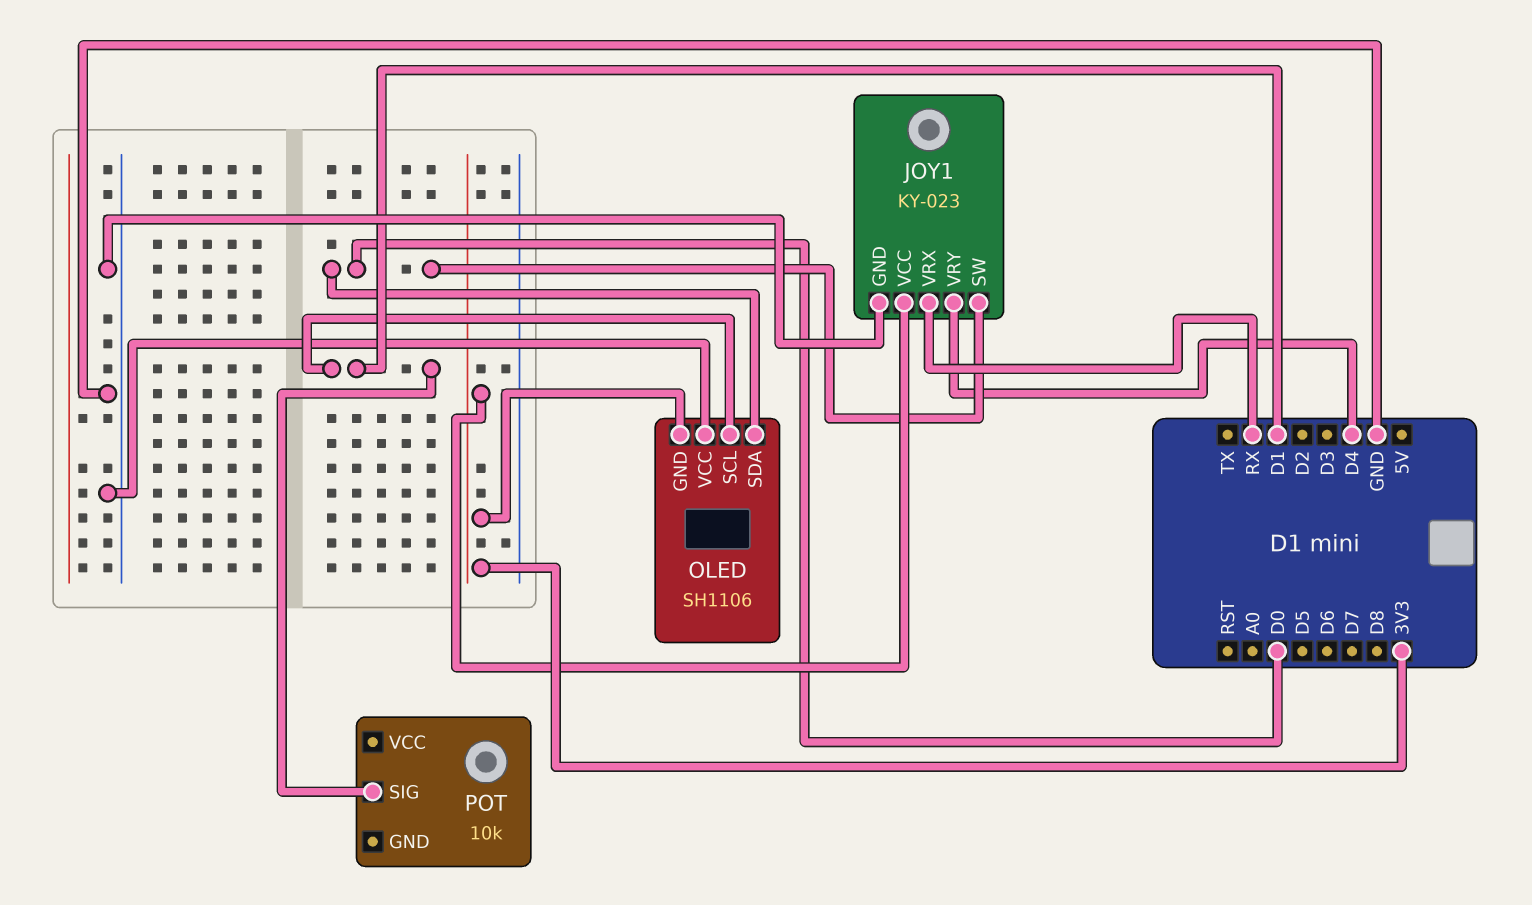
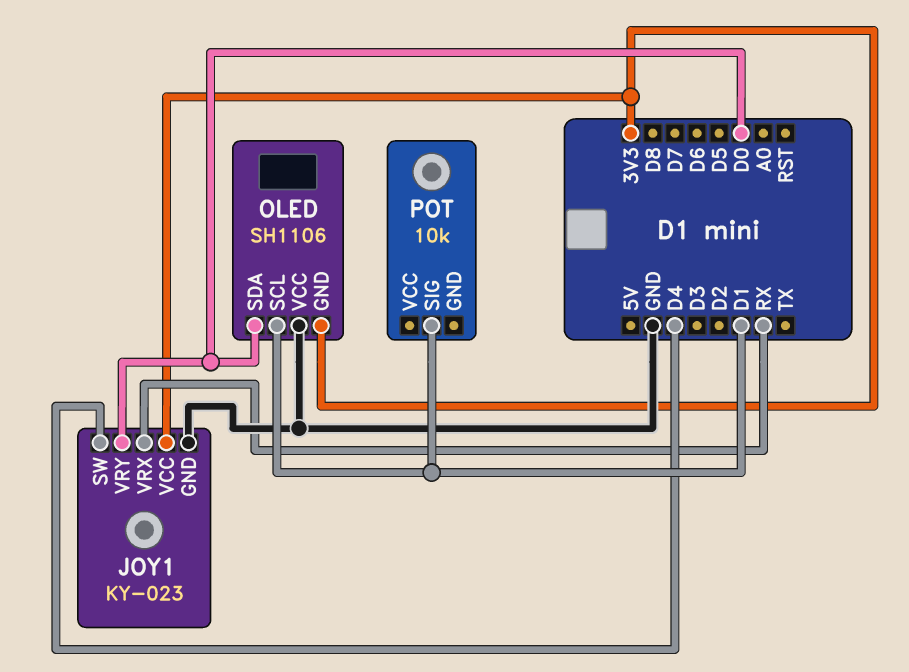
JOY1 pin SW: D0 -> D4
JOY1 pin VRY: D4 -> D0

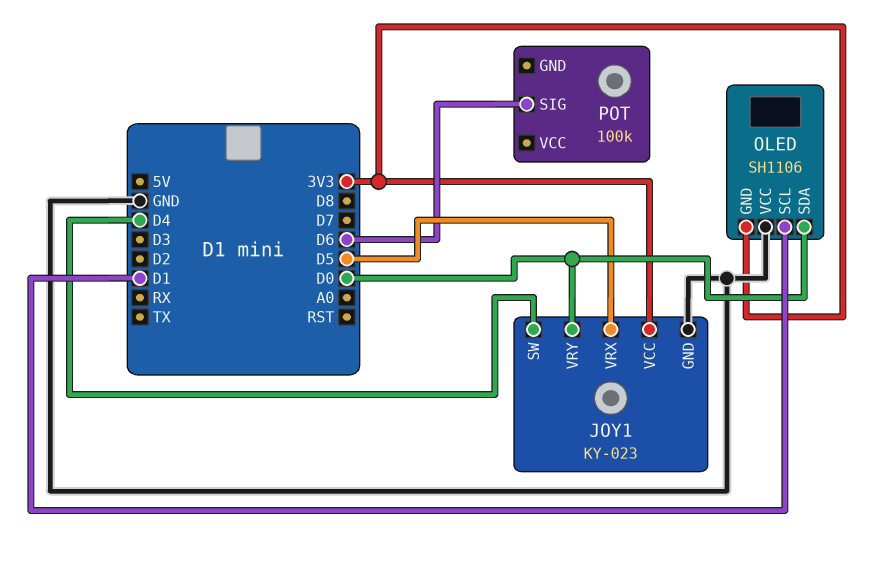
JOY1 pin VRX: RX -> D5
POT: 10k -> 100k
POT pin SIG: D1 -> D6

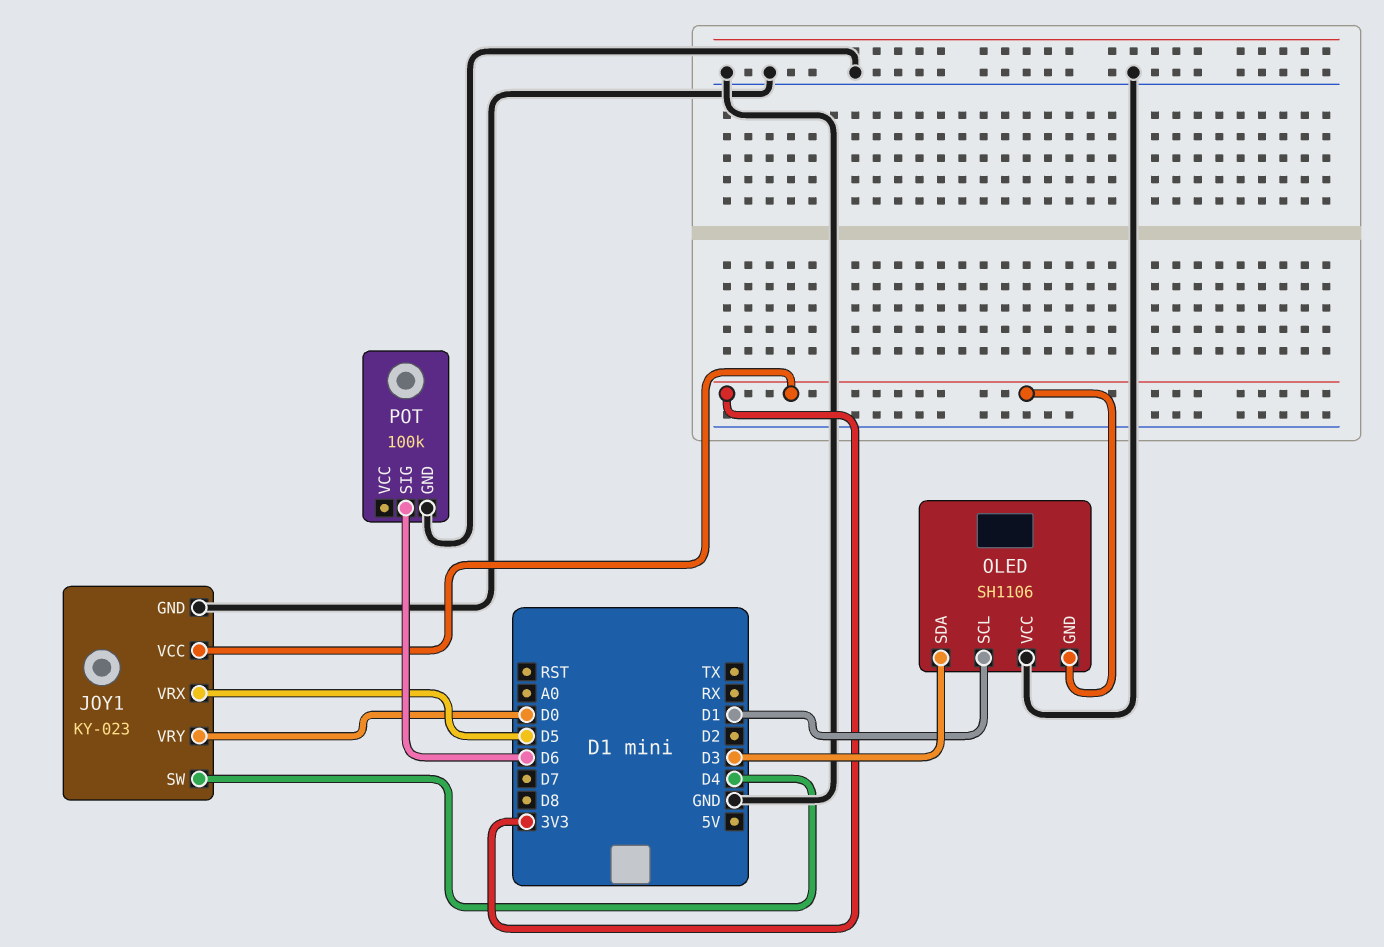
OLED pin SDA: D0 -> D3
POT pin GND: none -> GND

